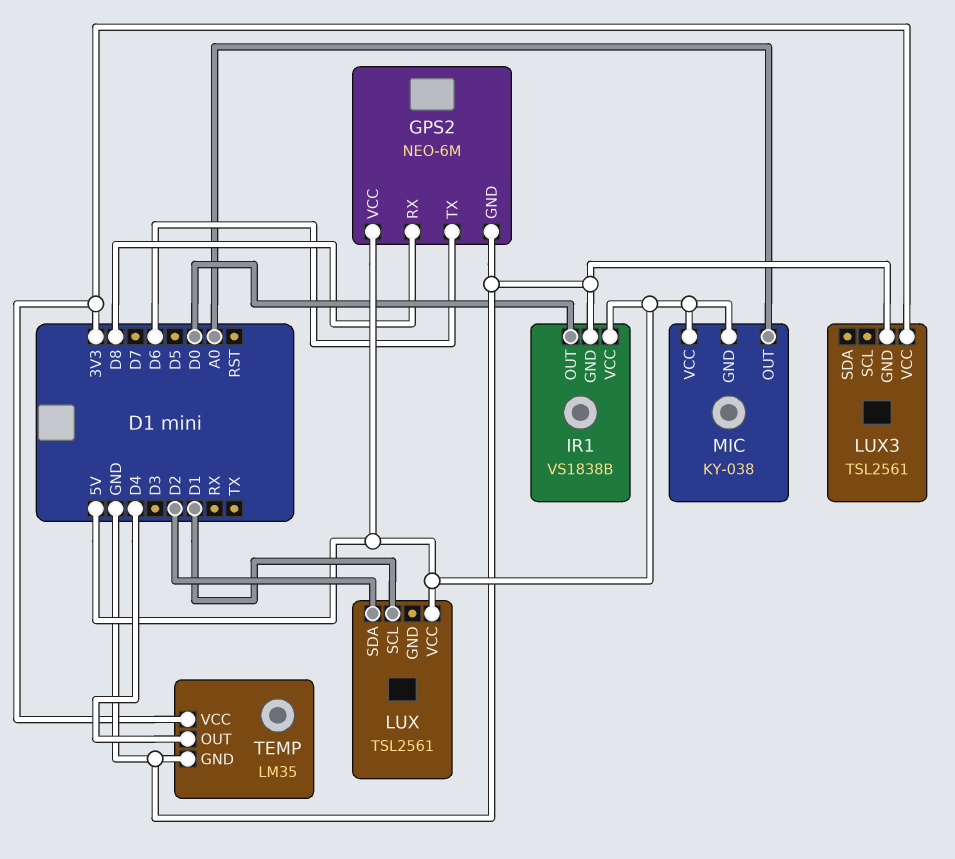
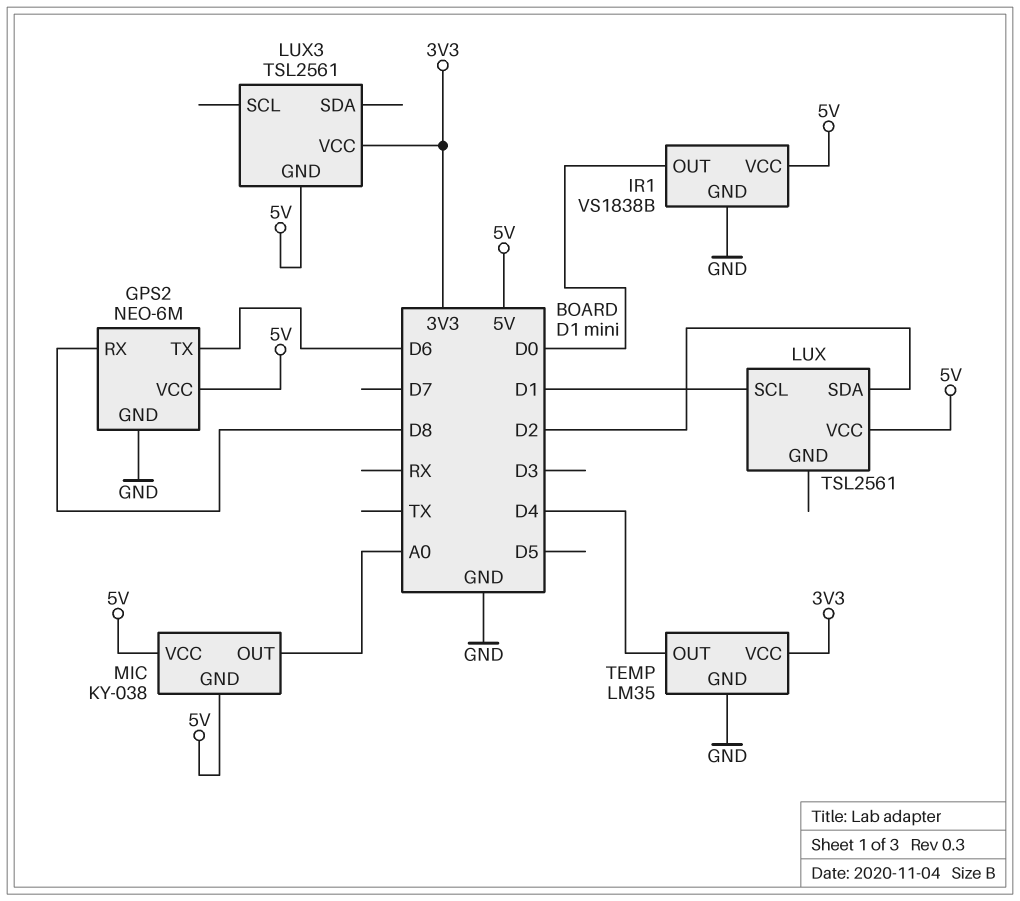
LUX3 pin GND: GND -> 5V

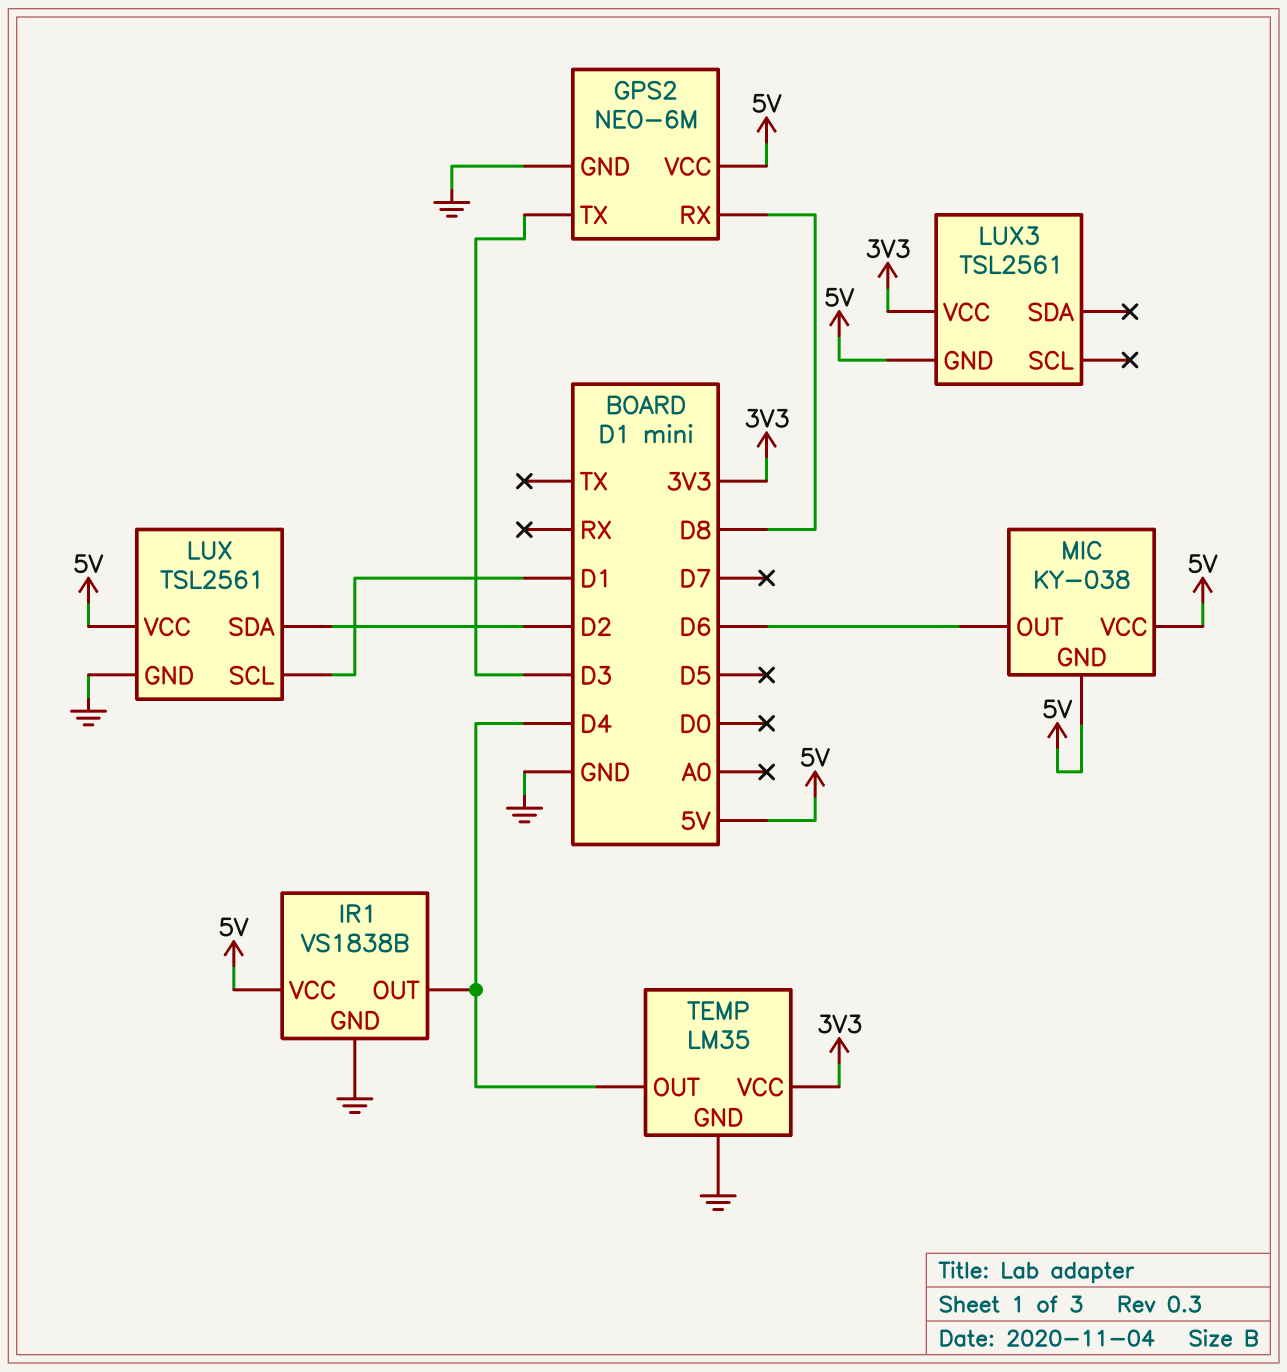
GPS2 pin TX: D6 -> D3
IR1 pin OUT: D0 -> D4
LUX pin GND: none -> GND
MIC pin OUT: A0 -> D6

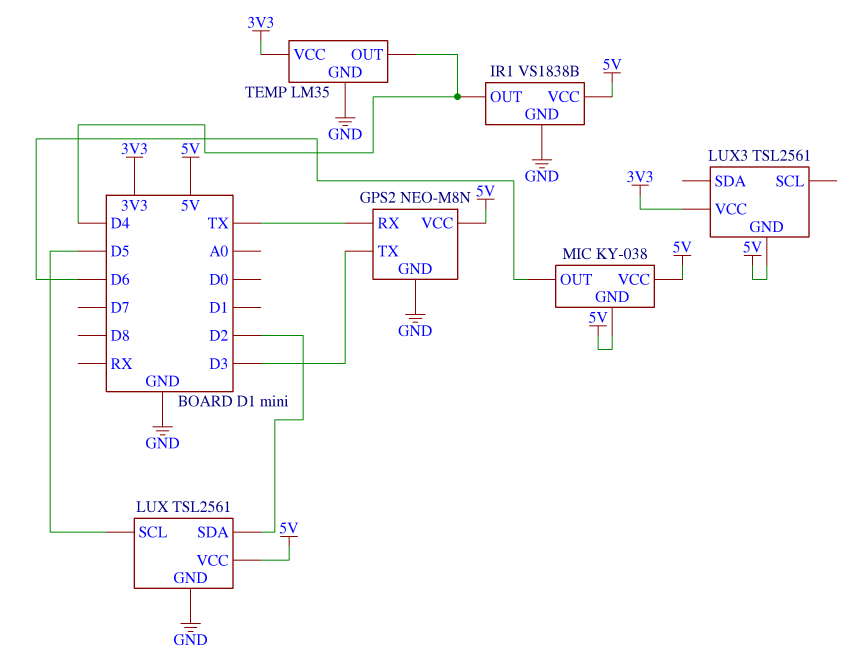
GPS2: NEO-6M -> NEO-M8N
GPS2 pin RX: D8 -> TX
LUX pin SCL: D1 -> D5

